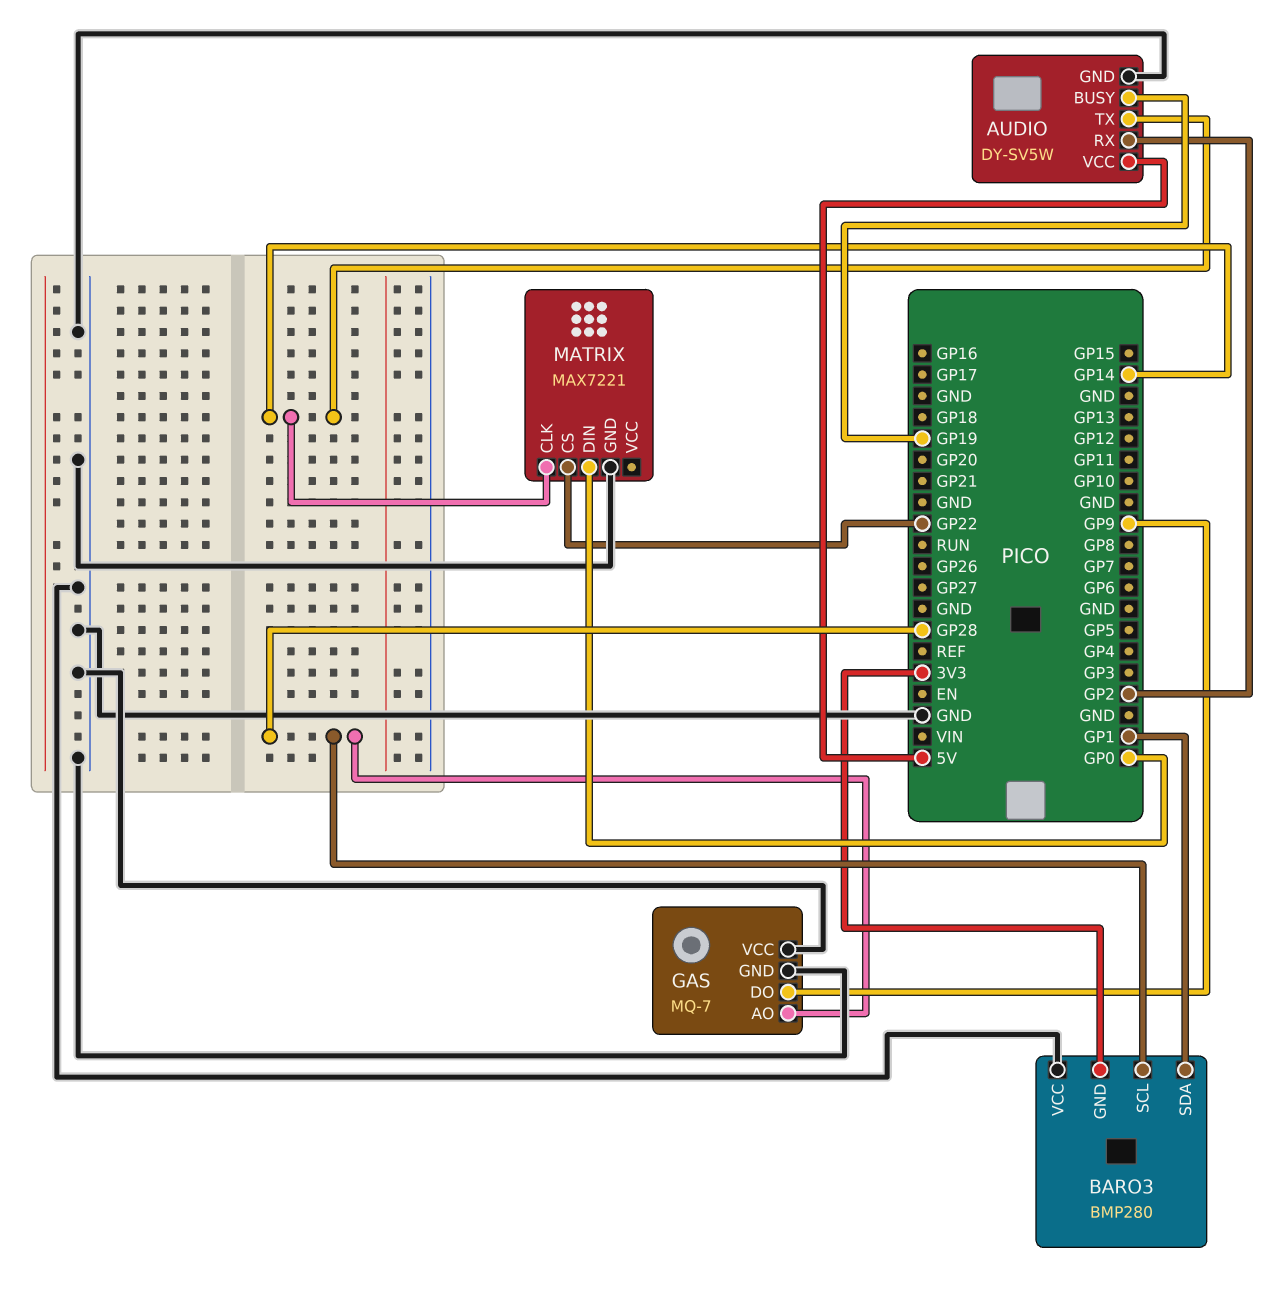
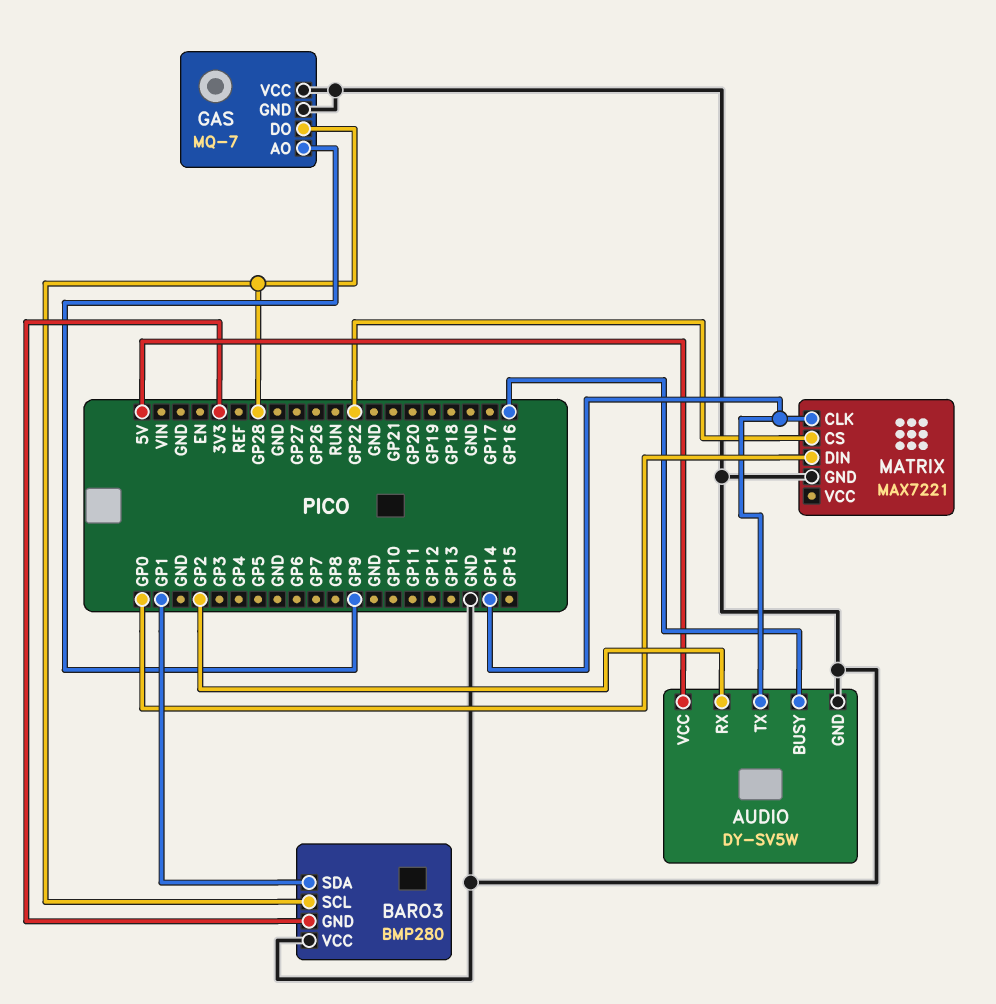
AUDIO pin BUSY: GP19 -> GP16
GAS pin AO: GP28 -> GP9
GAS pin DO: GP9 -> GP28

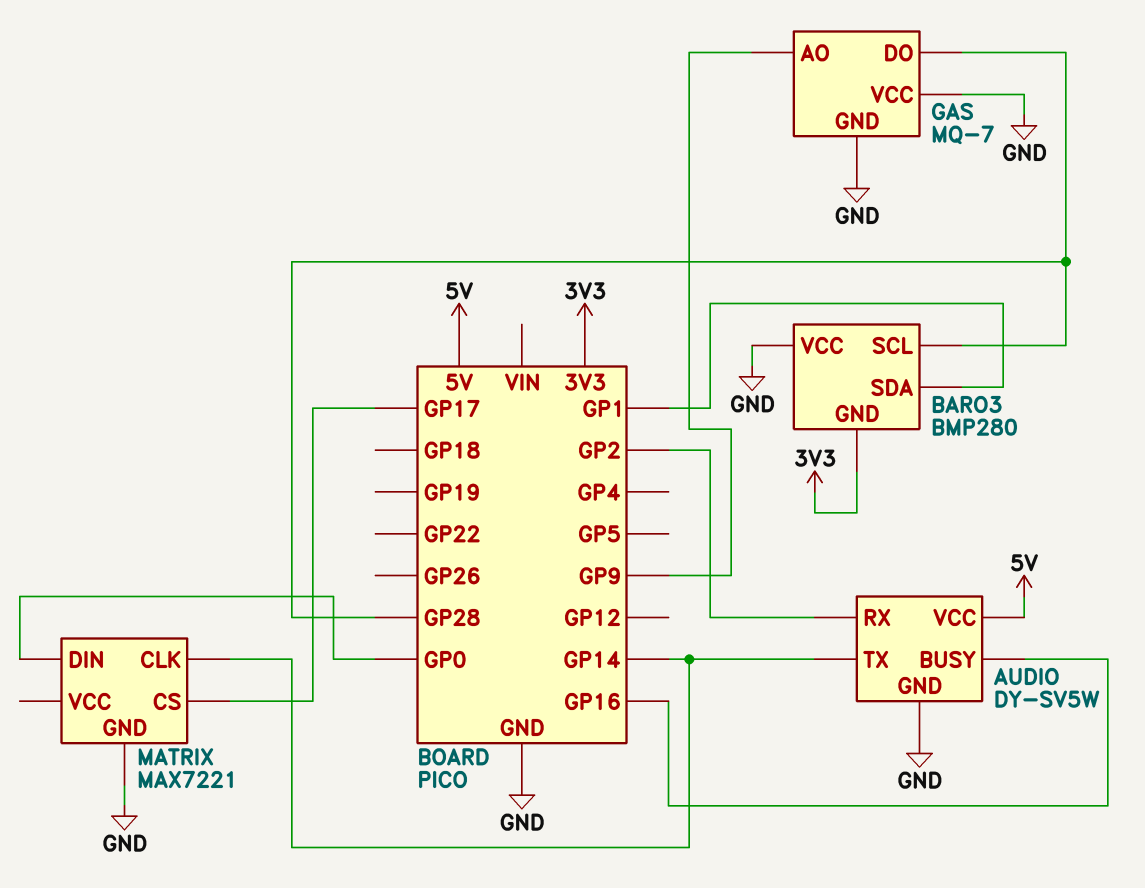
MATRIX pin CS: GP22 -> GP17

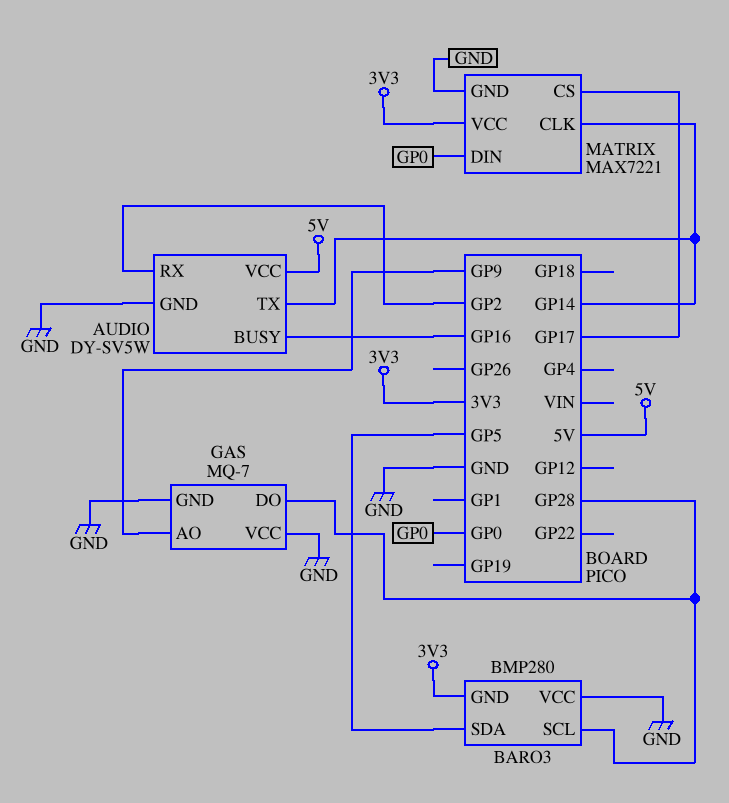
BARO3 pin SDA: GP1 -> GP5
MATRIX pin VCC: none -> 3V3

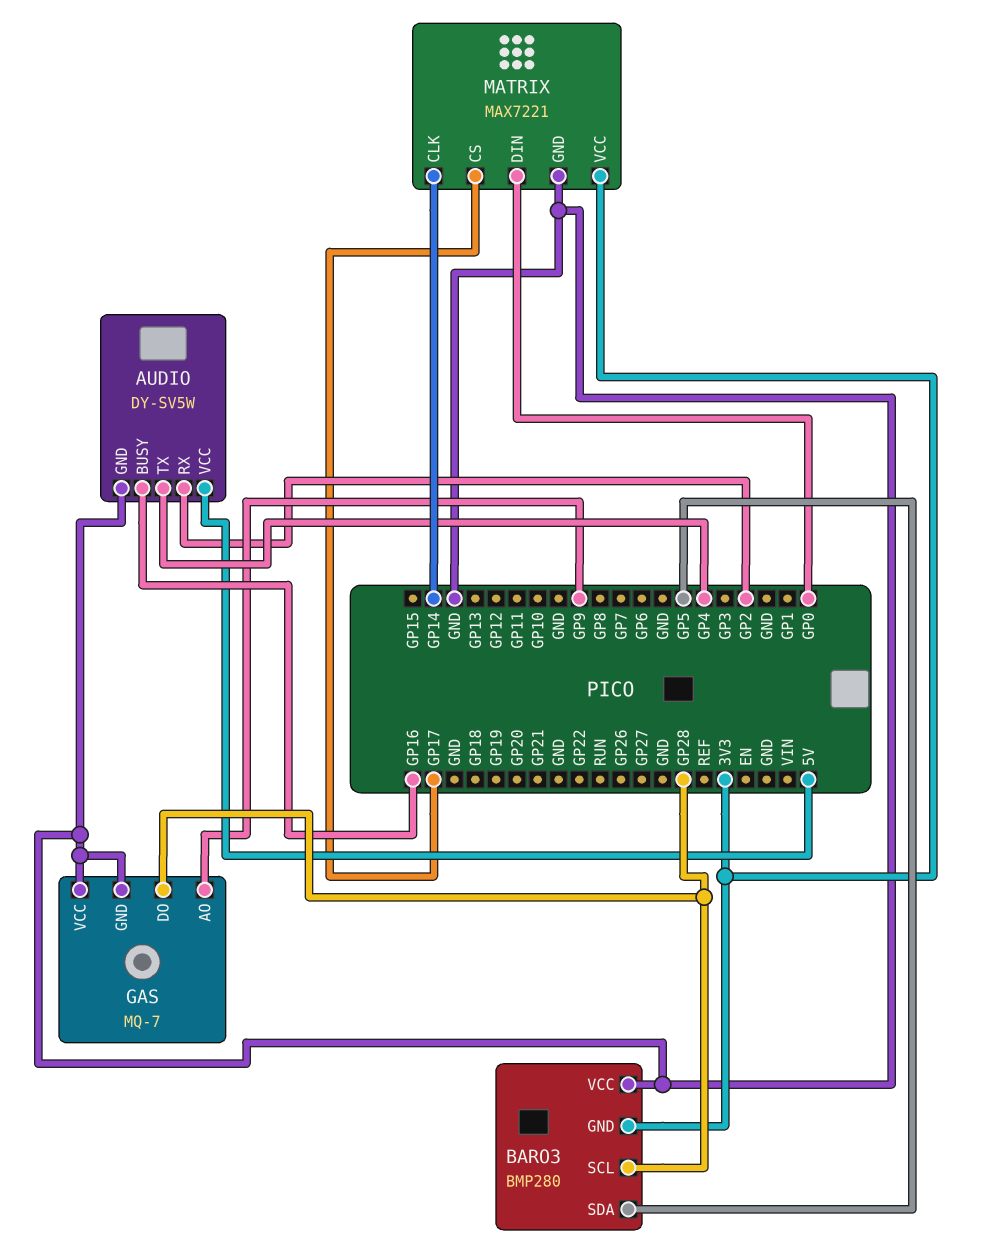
AUDIO pin TX: GP14 -> GP4

